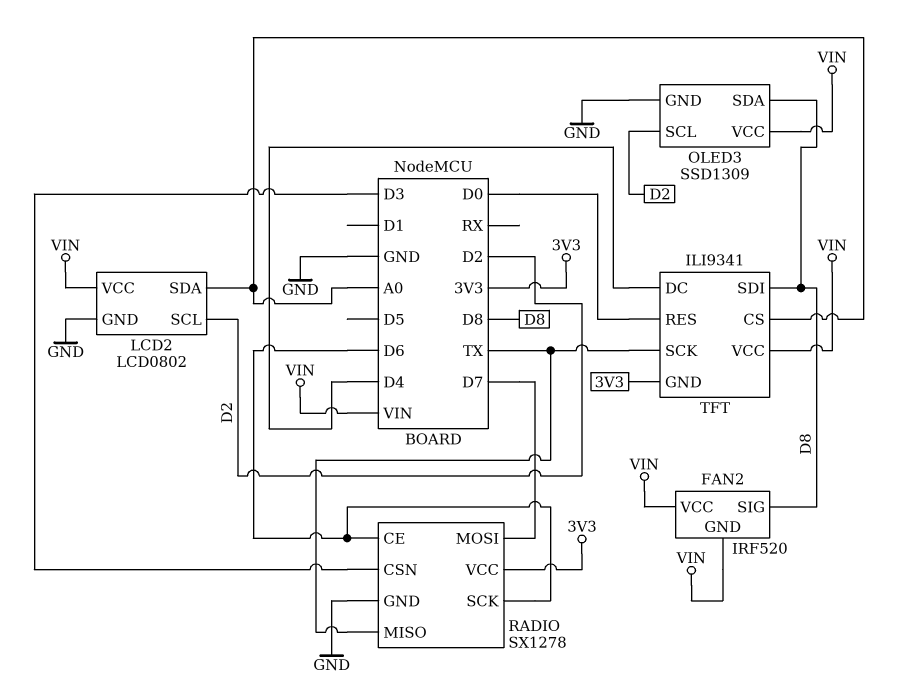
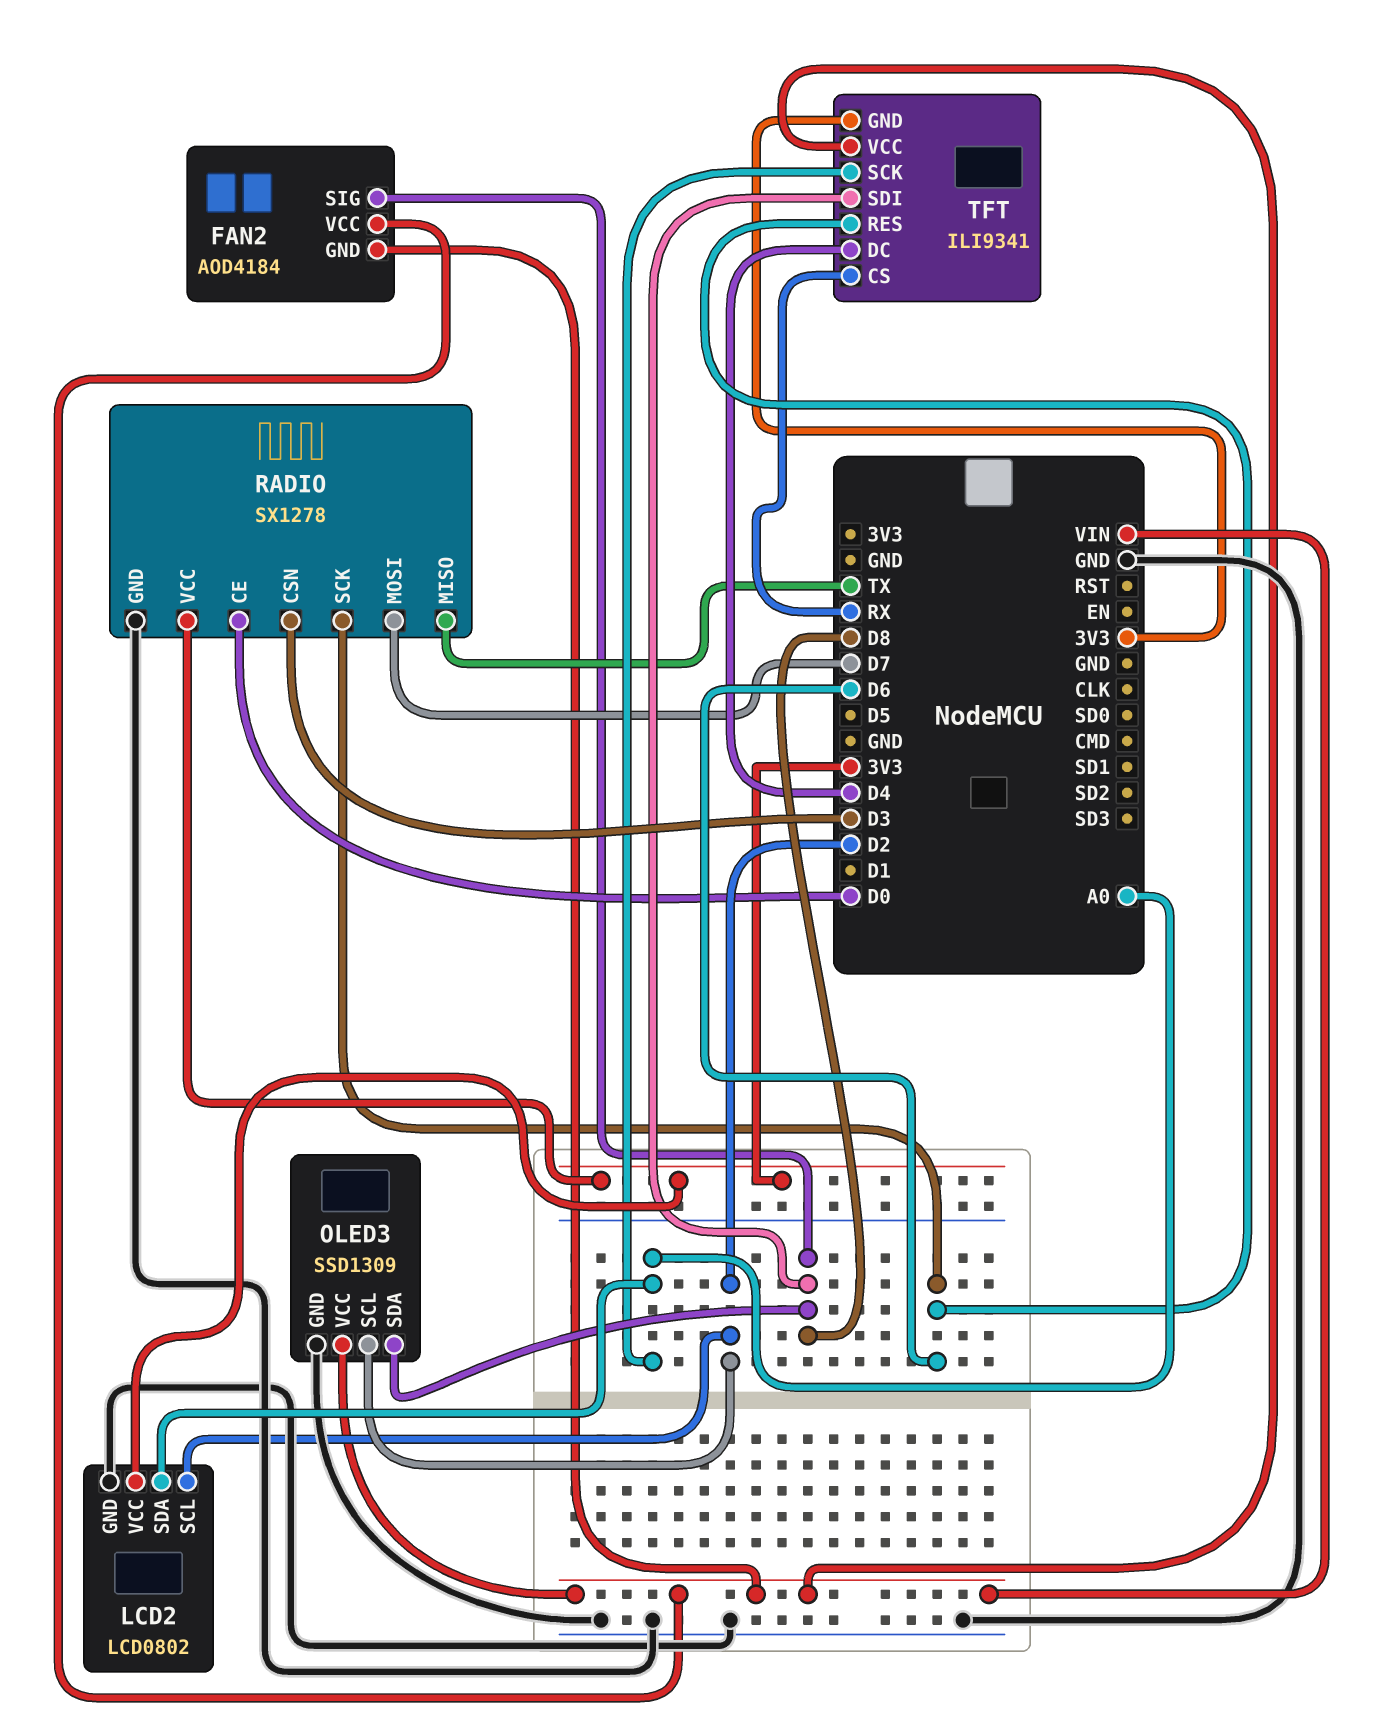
FAN2: IRF520 -> AOD4184
LCD2 pin VCC: VIN -> 3V3
RADIO pin CE: D6 -> D0
TFT pin CS: A0 -> RX
TFT pin RES: D0 -> D6
TFT pin SCK: TX -> A0

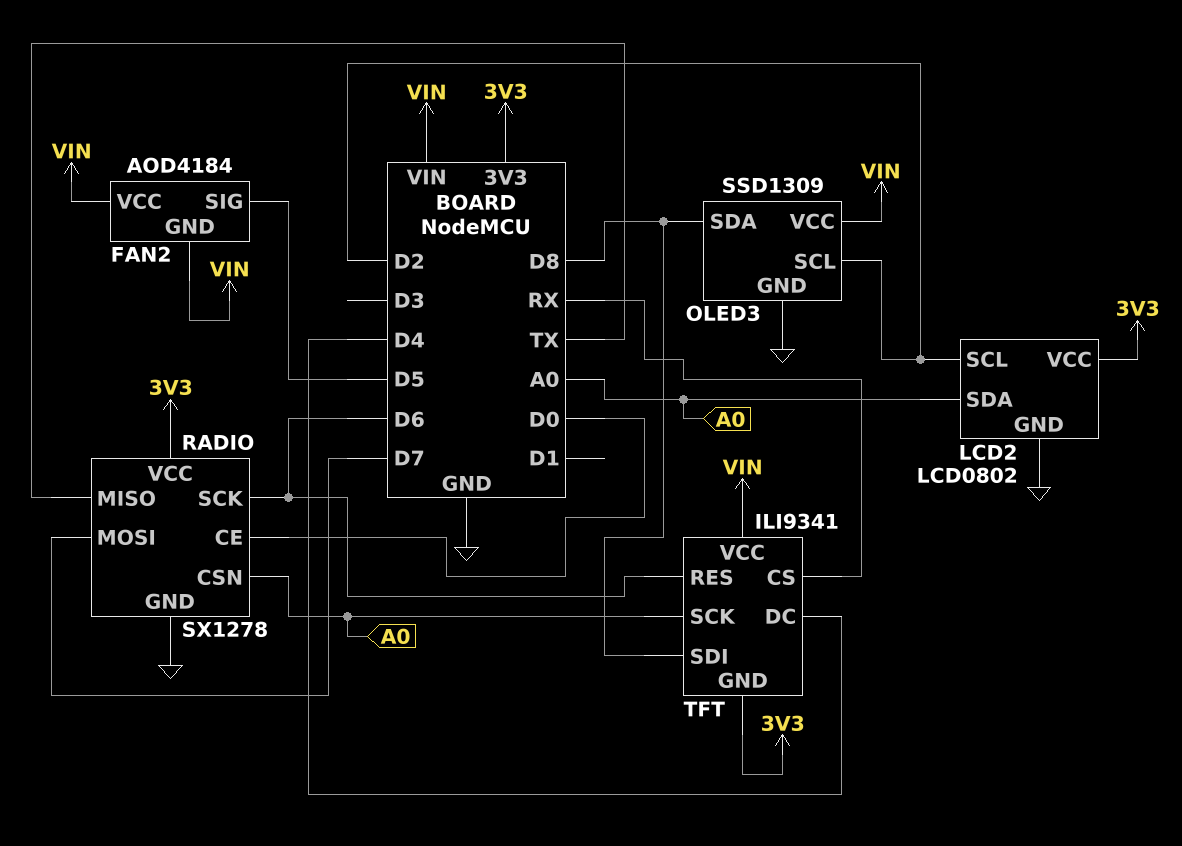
FAN2 pin SIG: D8 -> D5
RADIO pin CSN: D3 -> A0

